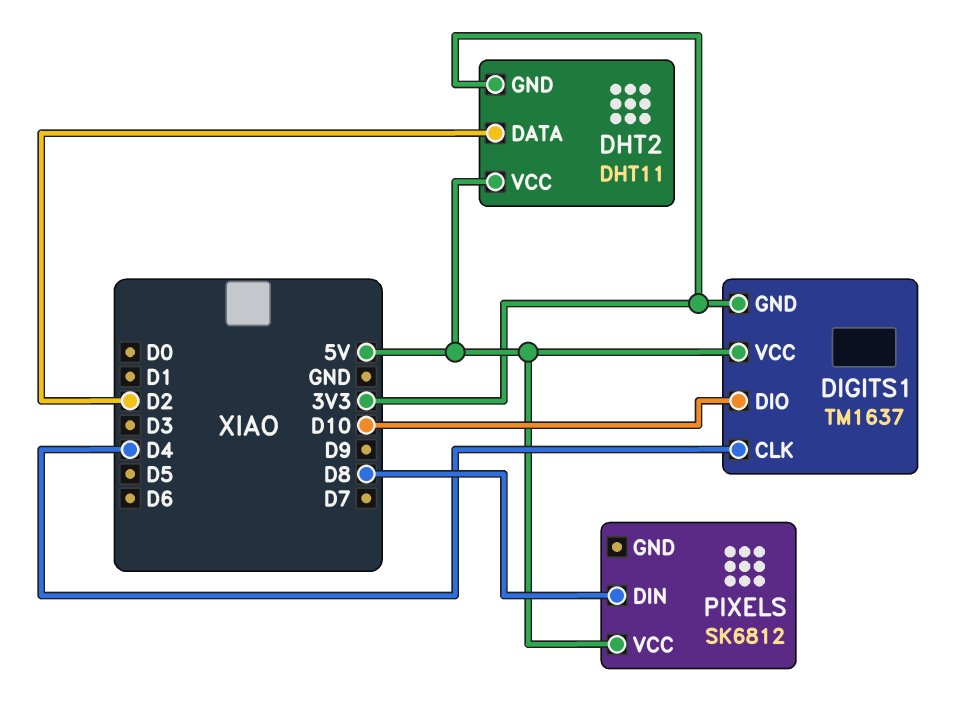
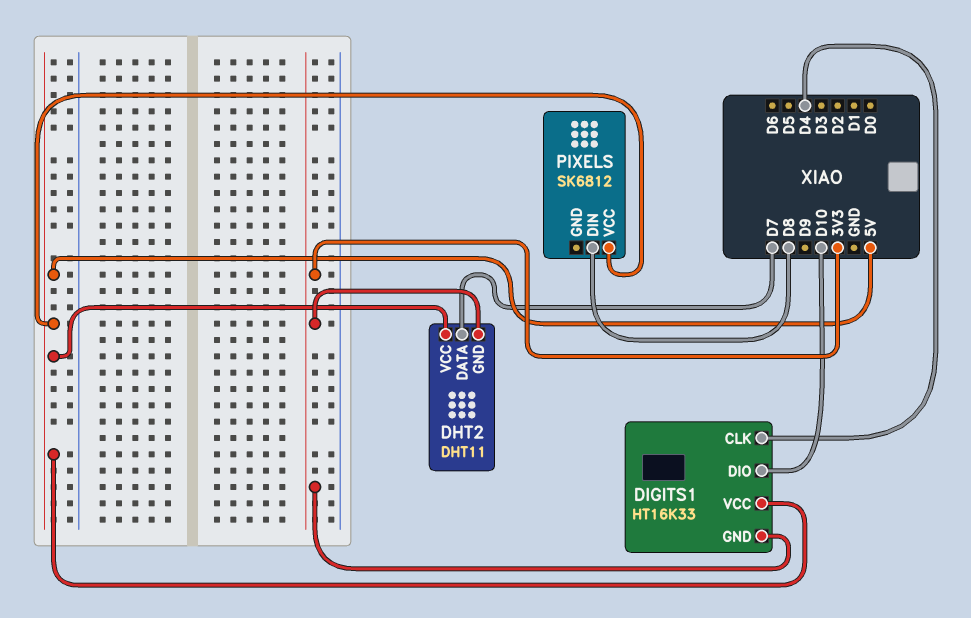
DHT2 pin DATA: D2 -> D7
DIGITS1: TM1637 -> HT16K33

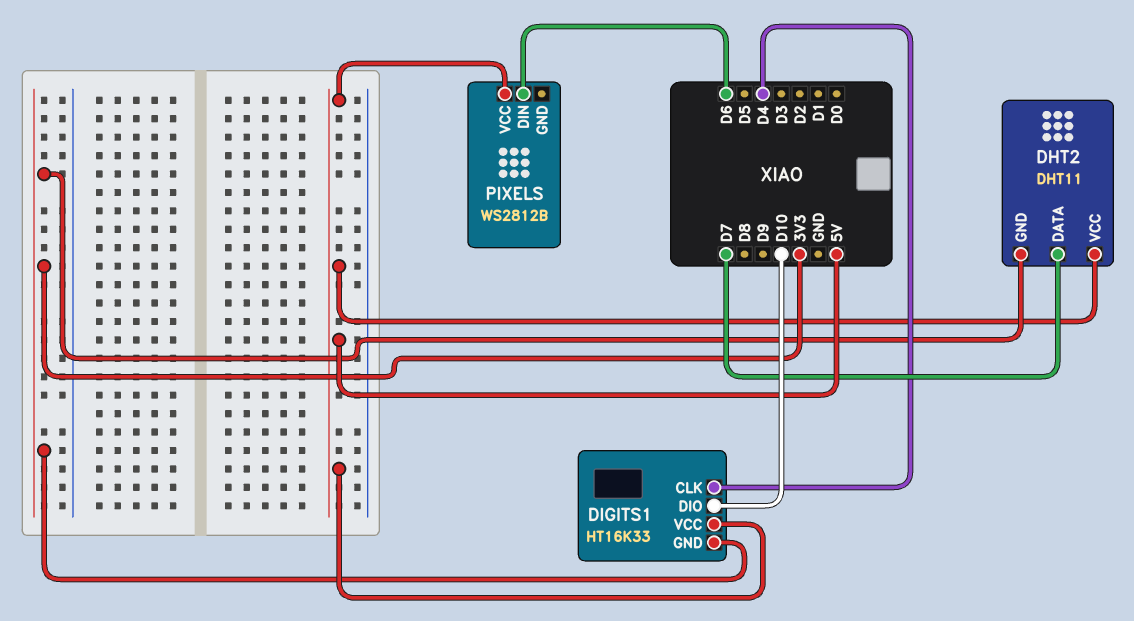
PIXELS: SK6812 -> WS2812B
PIXELS pin DIN: D8 -> D6

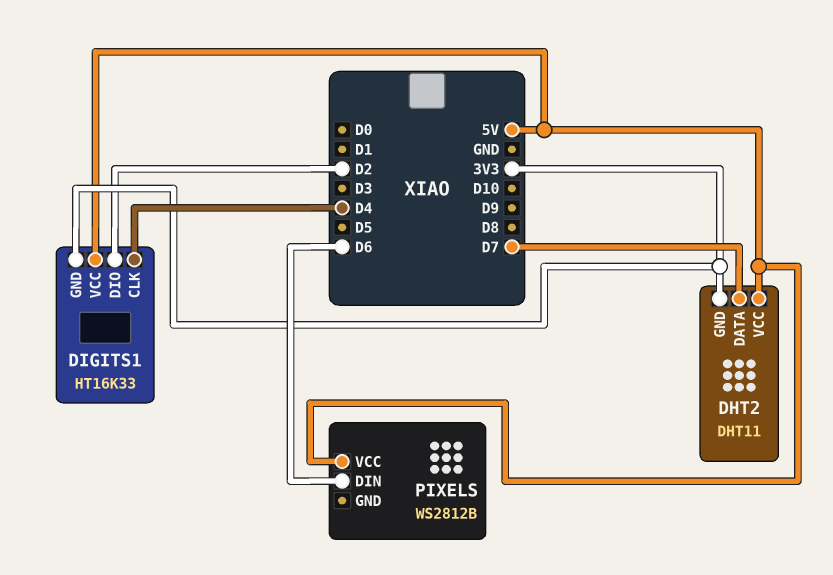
DIGITS1 pin DIO: D10 -> D2

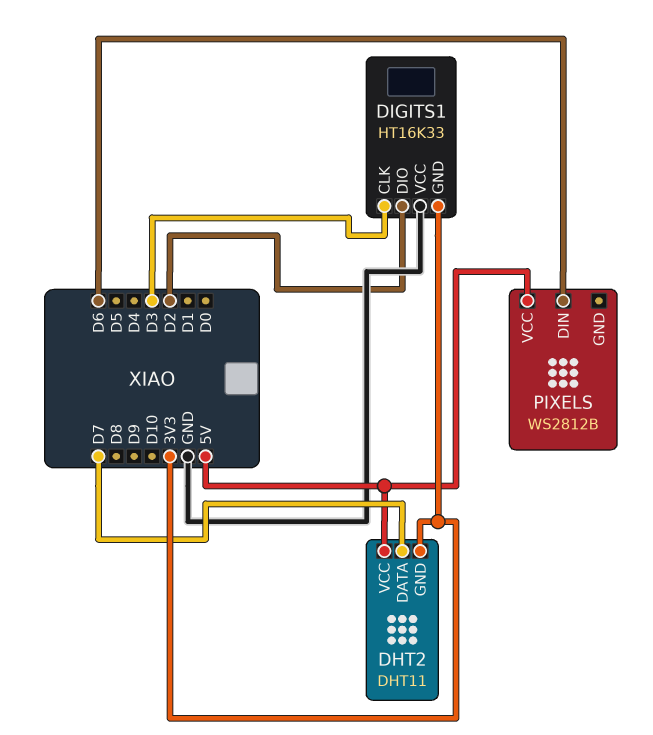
DIGITS1 pin CLK: D4 -> D3
DIGITS1 pin VCC: 5V -> GND

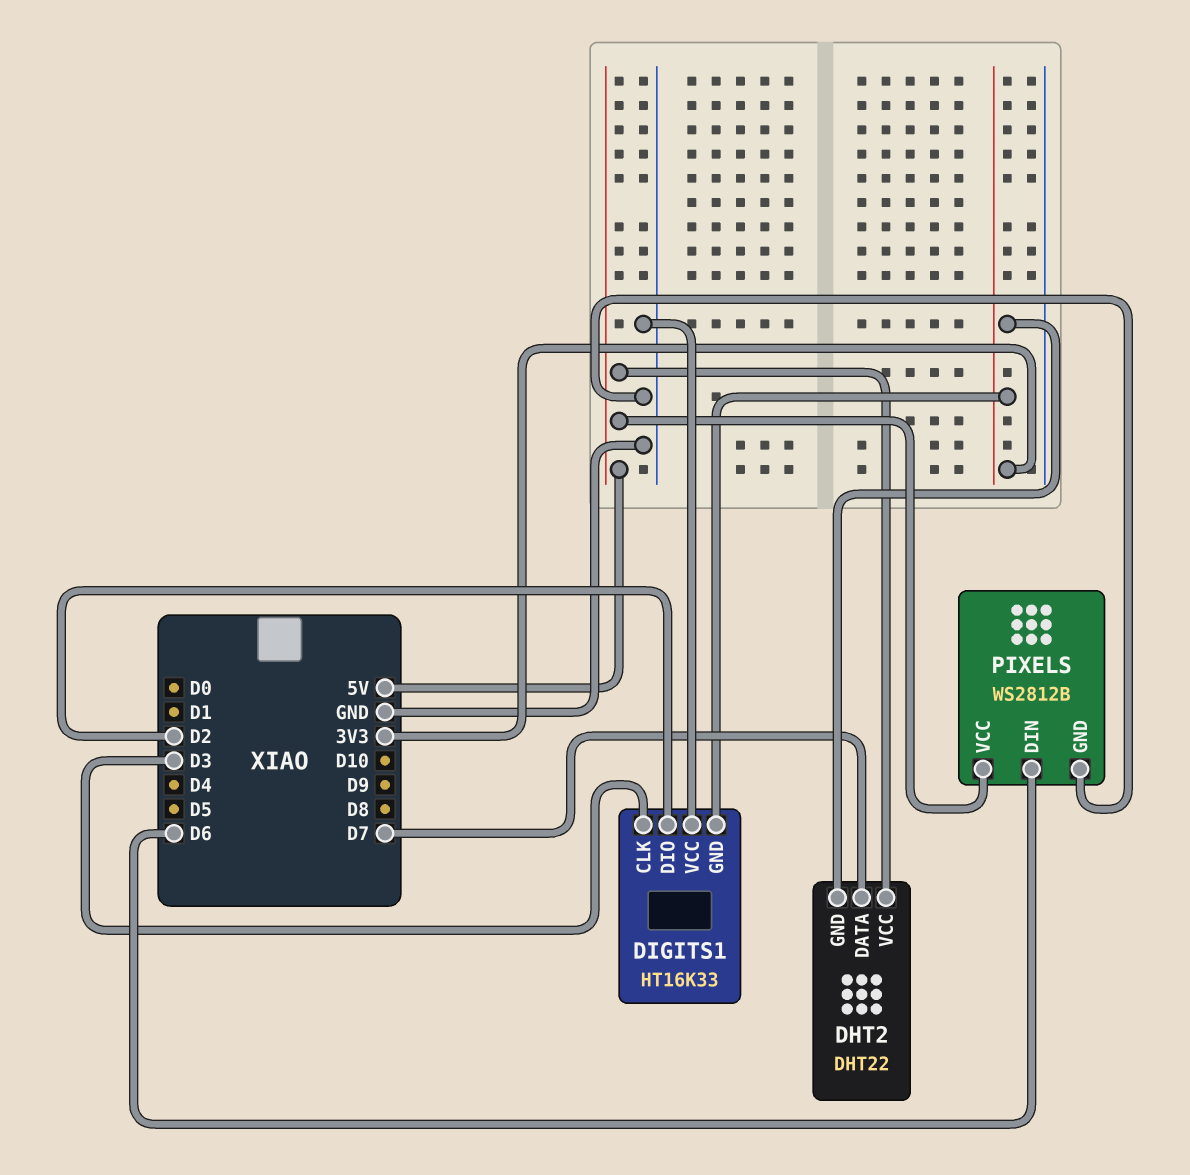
DHT2: DHT11 -> DHT22
PIXELS pin GND: none -> GND

